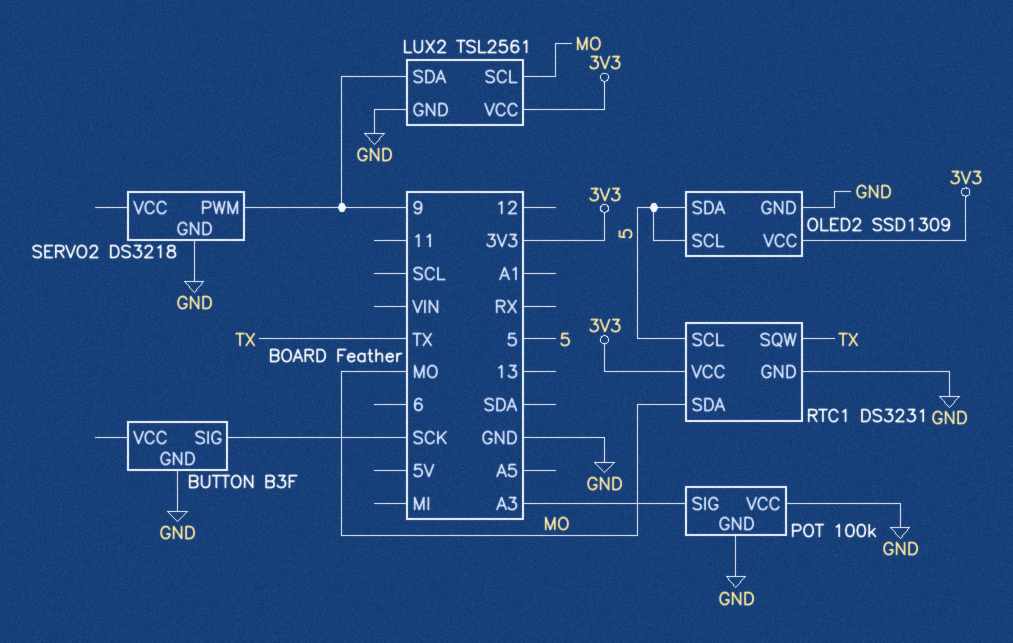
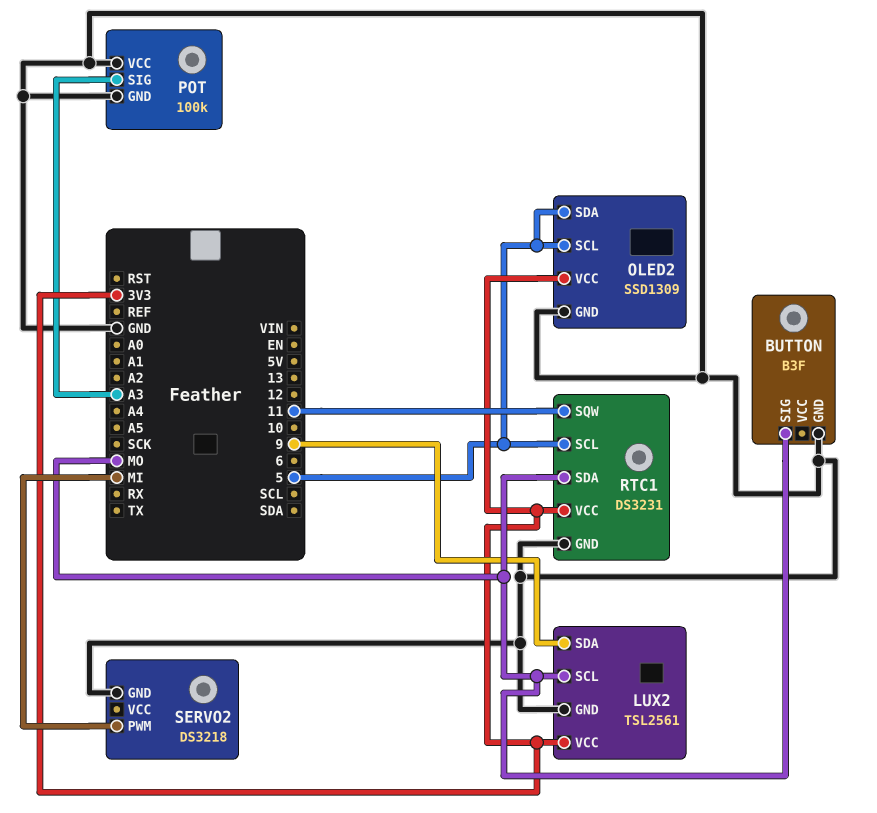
BUTTON pin SIG: SCK -> MO
RTC1 pin SQW: TX -> 11
SERVO2 pin PWM: 9 -> MI

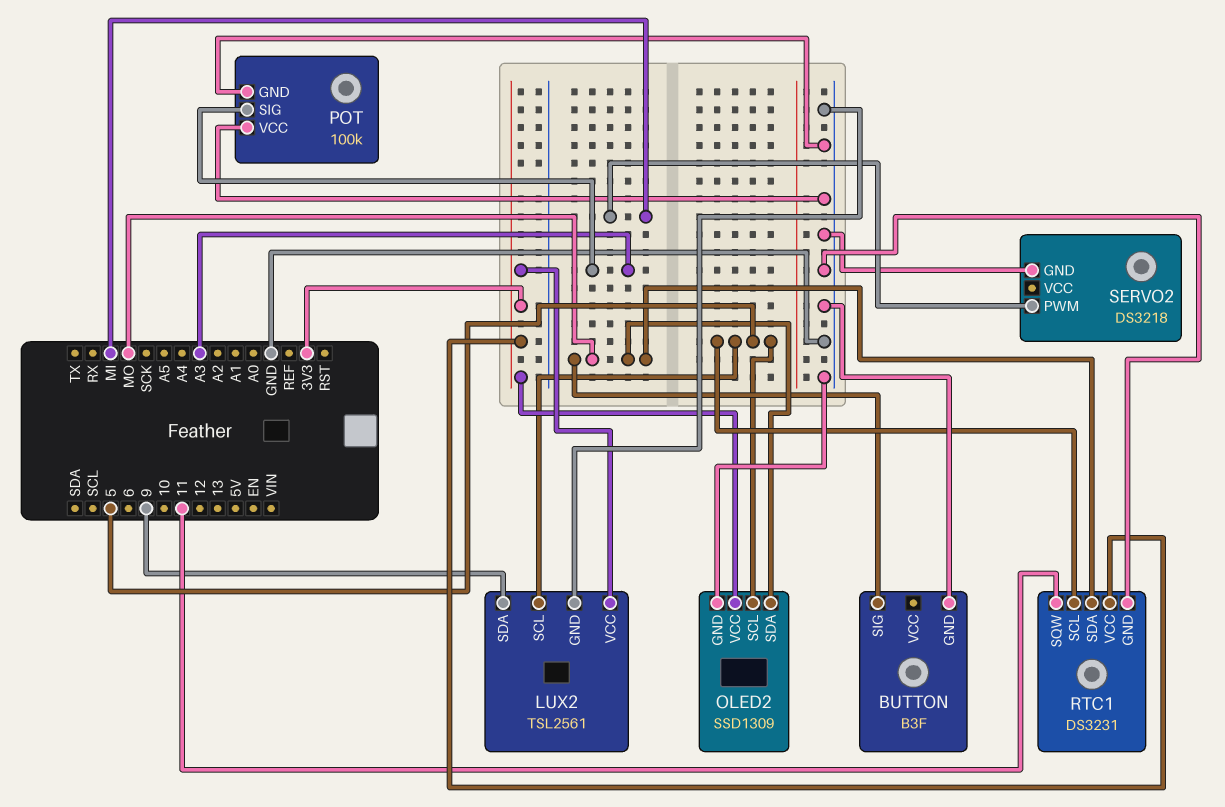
LUX2 pin SCL: MO -> 5
OLED2 pin SDA: 5 -> MO

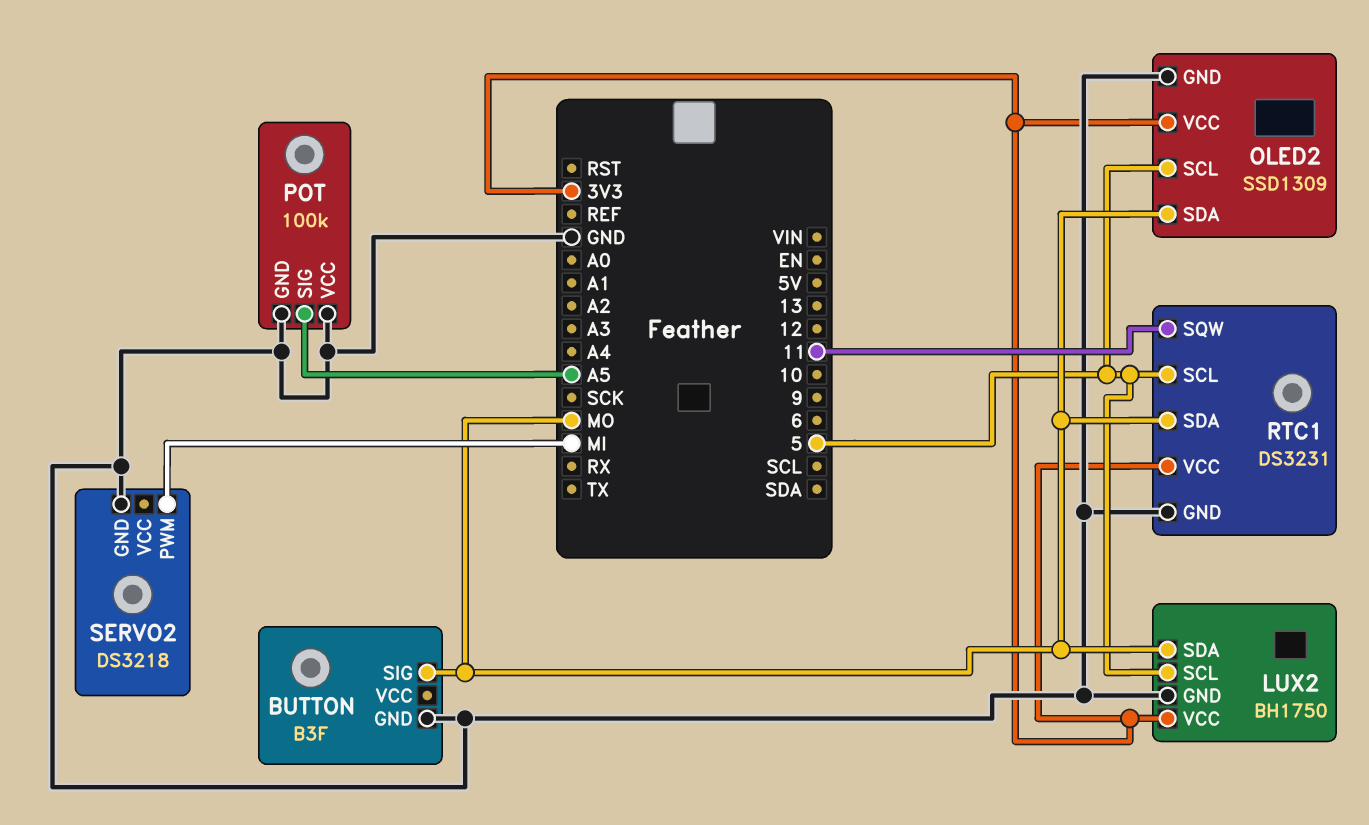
LUX2: TSL2561 -> BH1750
LUX2 pin SDA: 9 -> MO
POT pin SIG: A3 -> A5

